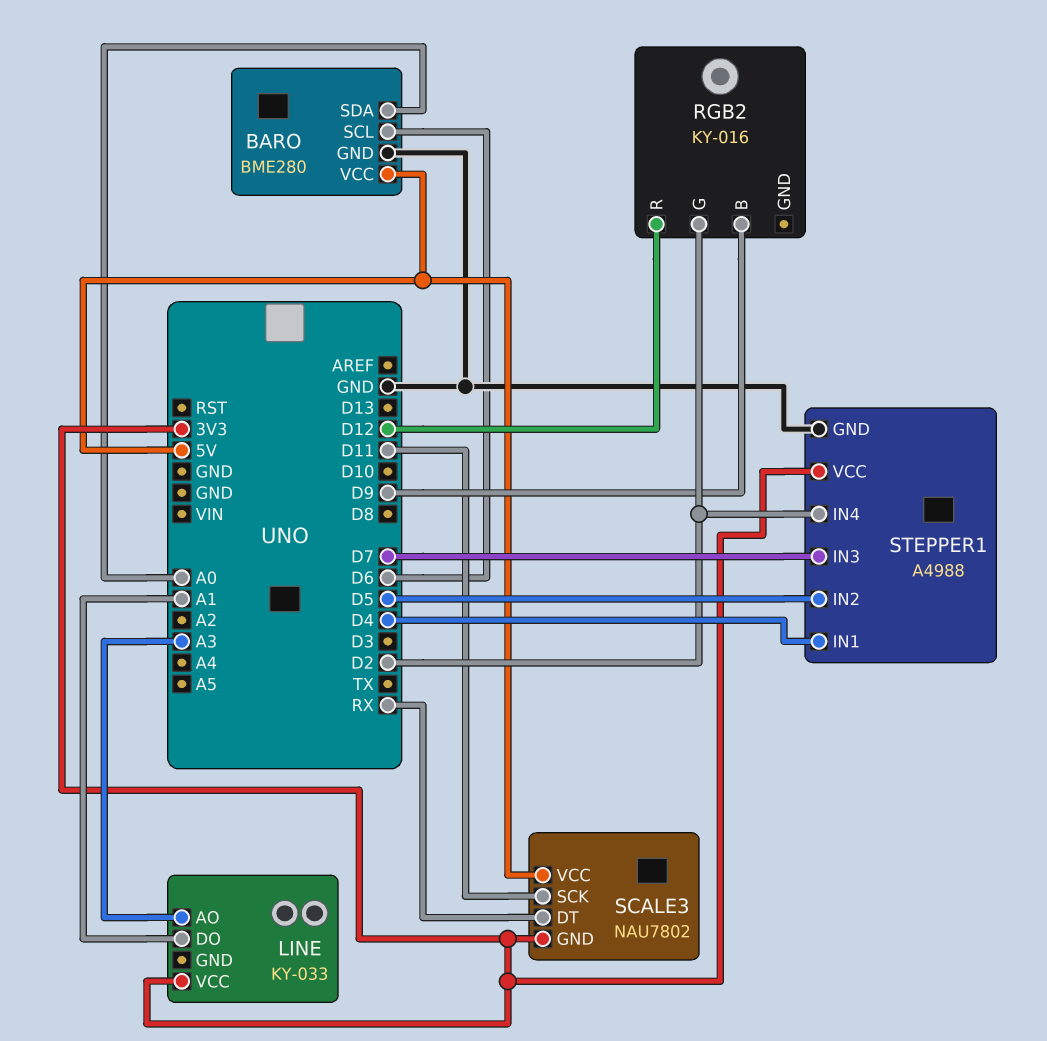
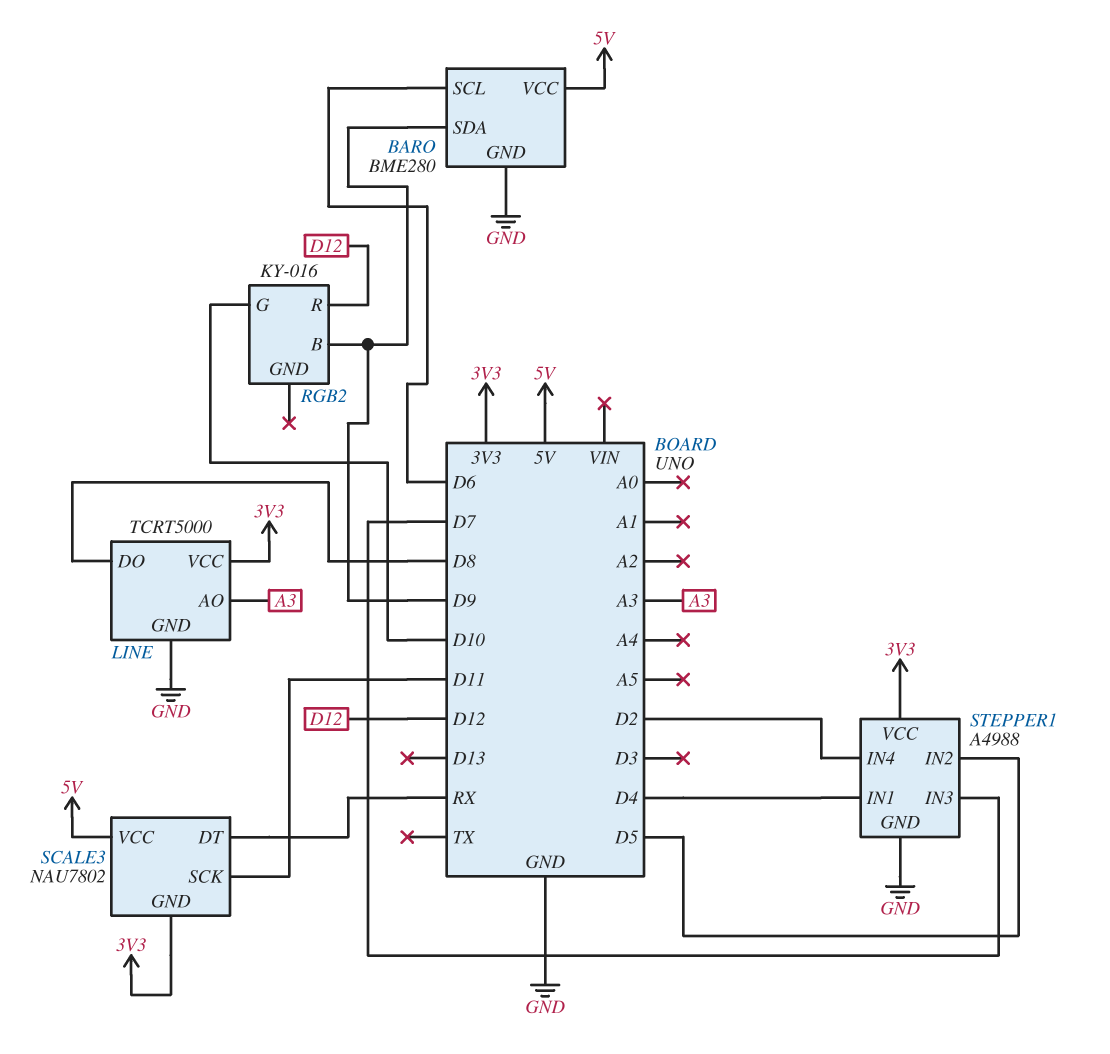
BARO pin SDA: A0 -> D9
LINE: KY-033 -> TCRT5000
LINE pin DO: A1 -> D8
LINE pin GND: none -> GND
RGB2 pin G: D2 -> D10

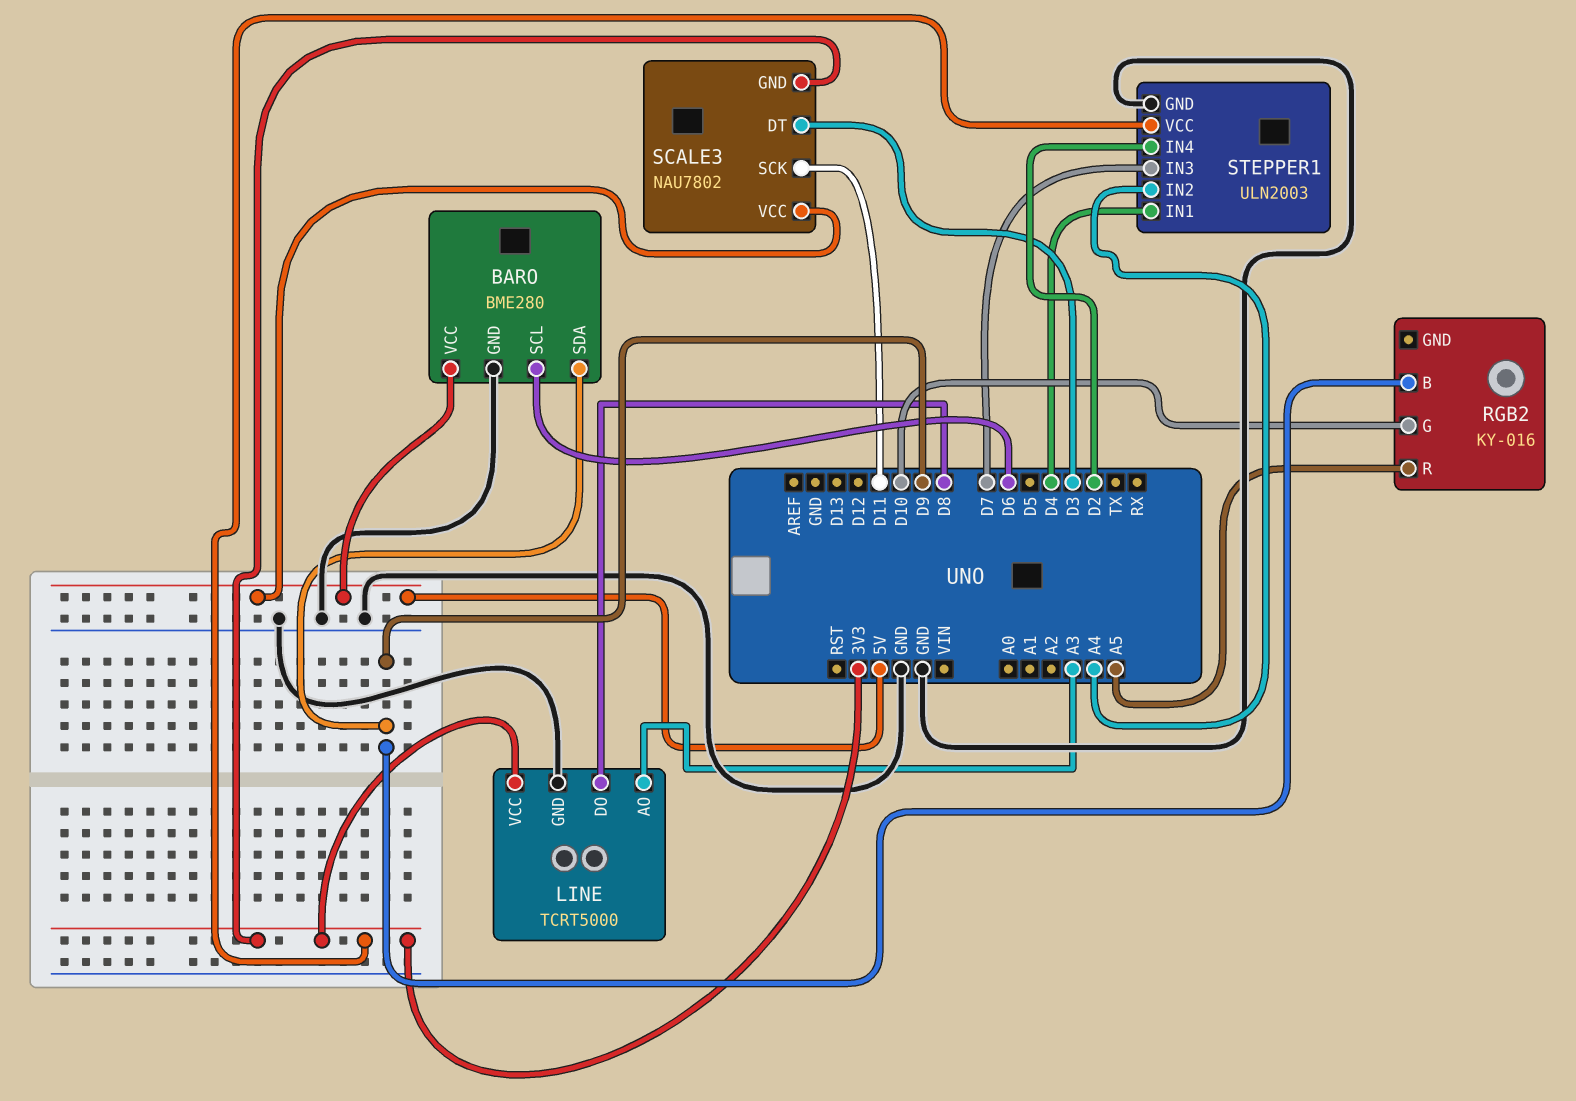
RGB2 pin R: D12 -> A5
SCALE3 pin DT: RX -> D3
STEPPER1: A4988 -> ULN2003
STEPPER1 pin IN2: D5 -> A4

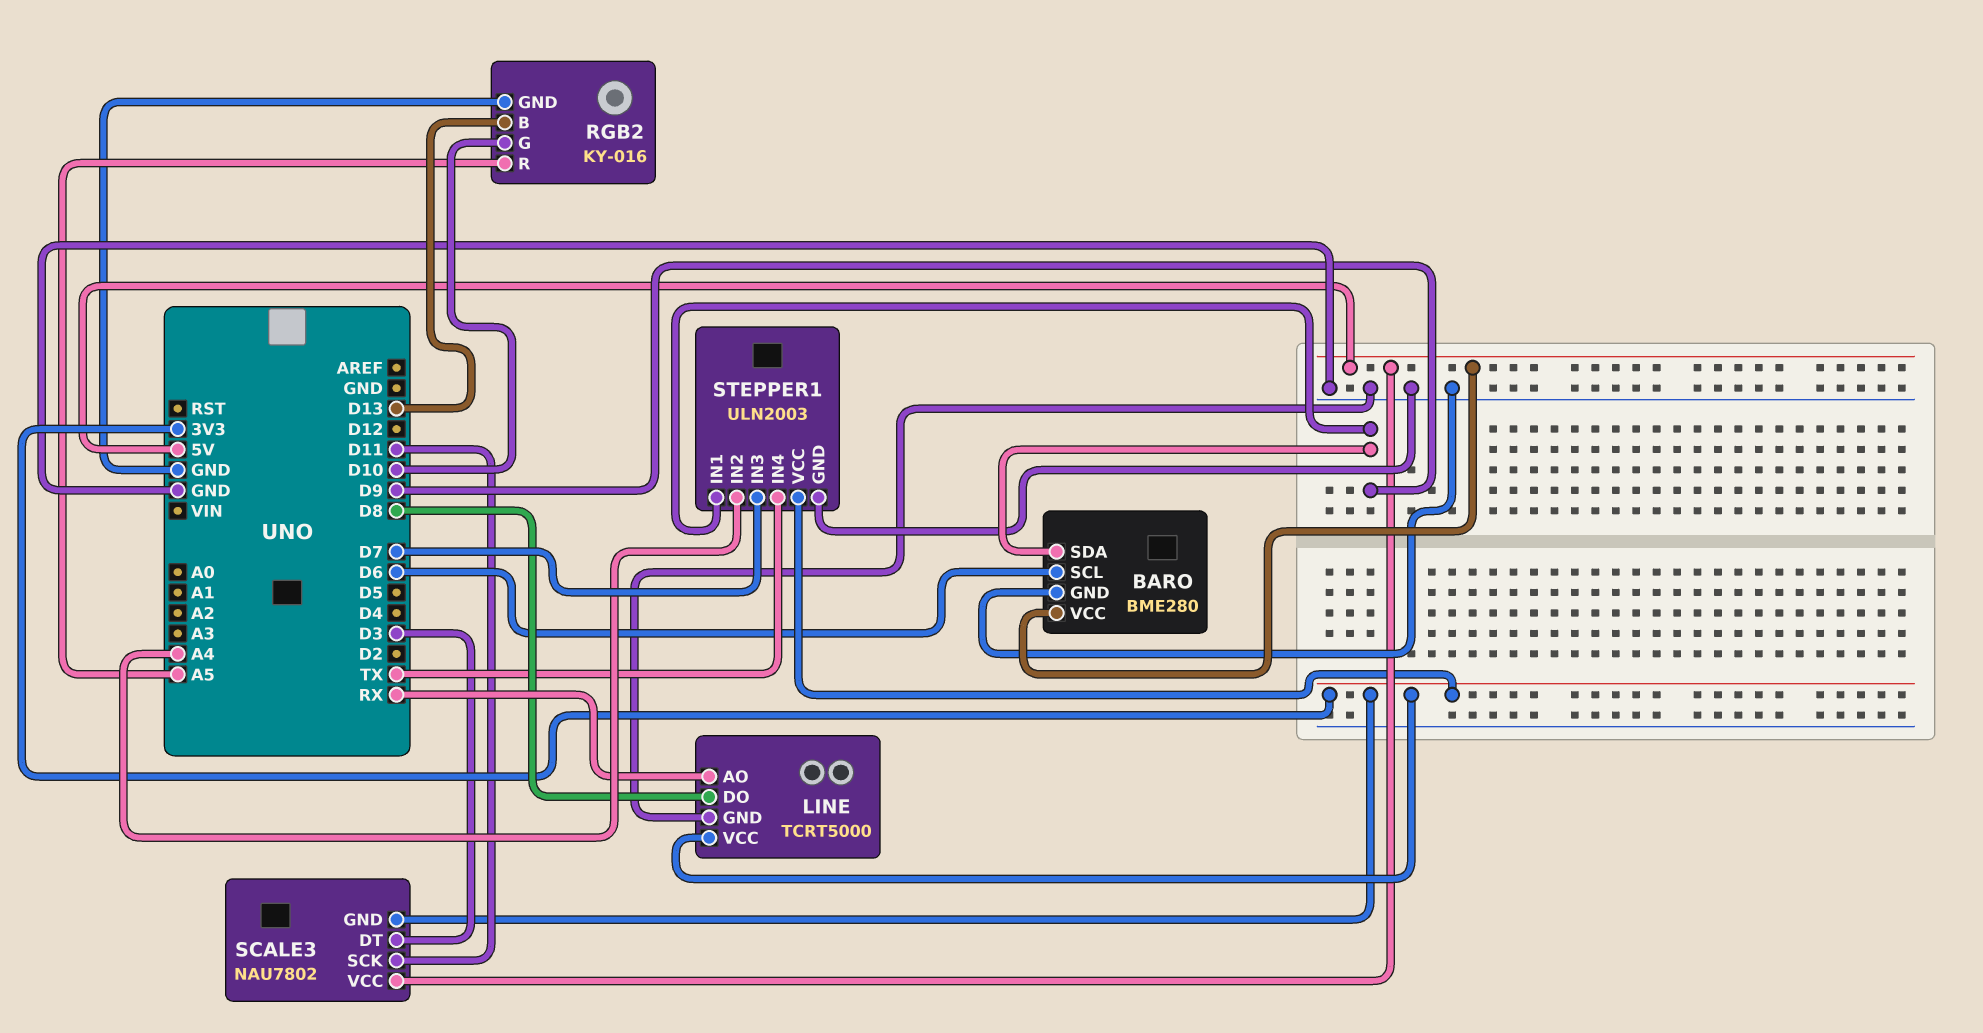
LINE pin AO: A3 -> RX
RGB2 pin B: D9 -> D13
RGB2 pin GND: none -> GND
STEPPER1 pin IN1: D4 -> D9
STEPPER1 pin IN4: D2 -> TX

